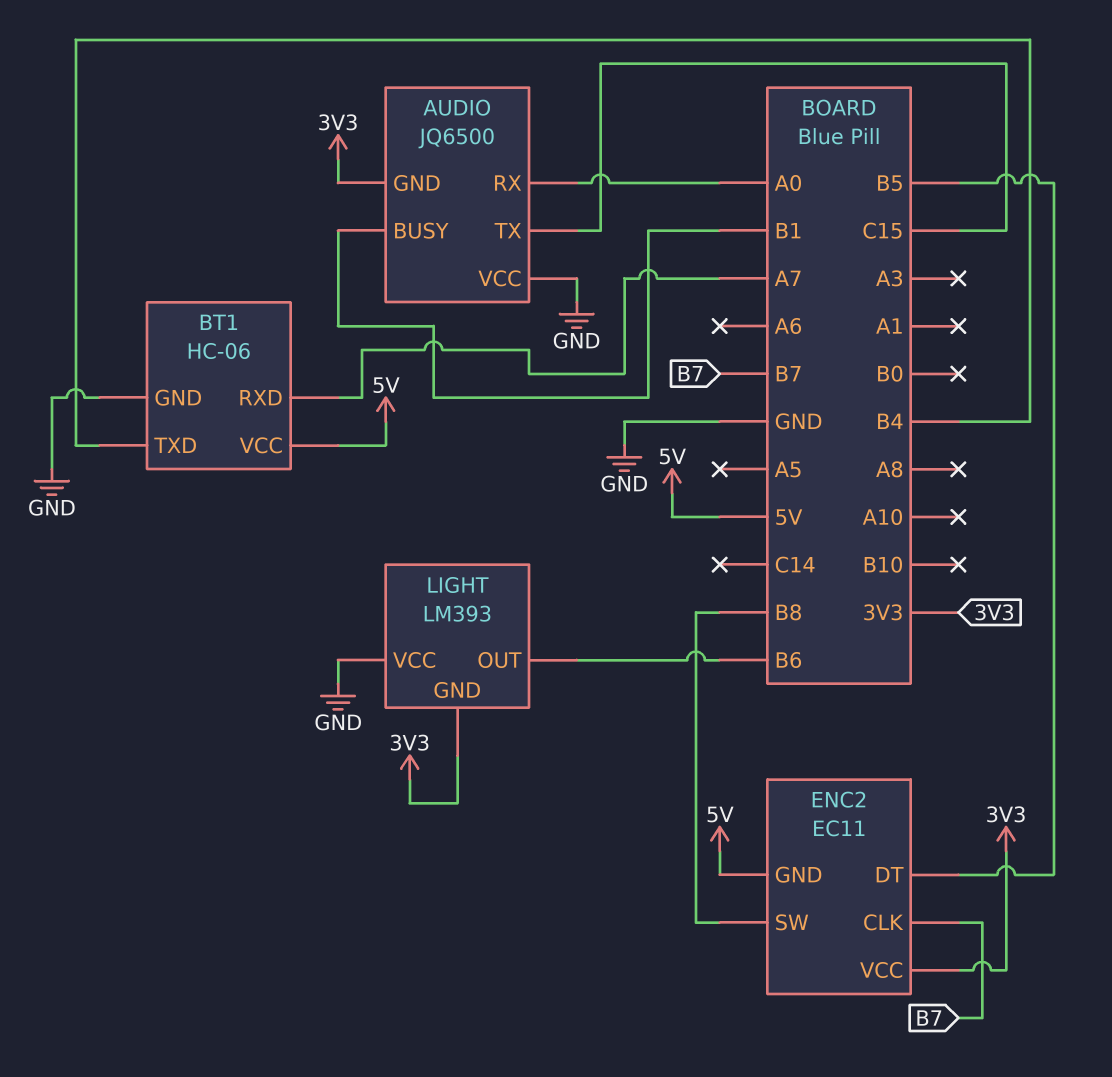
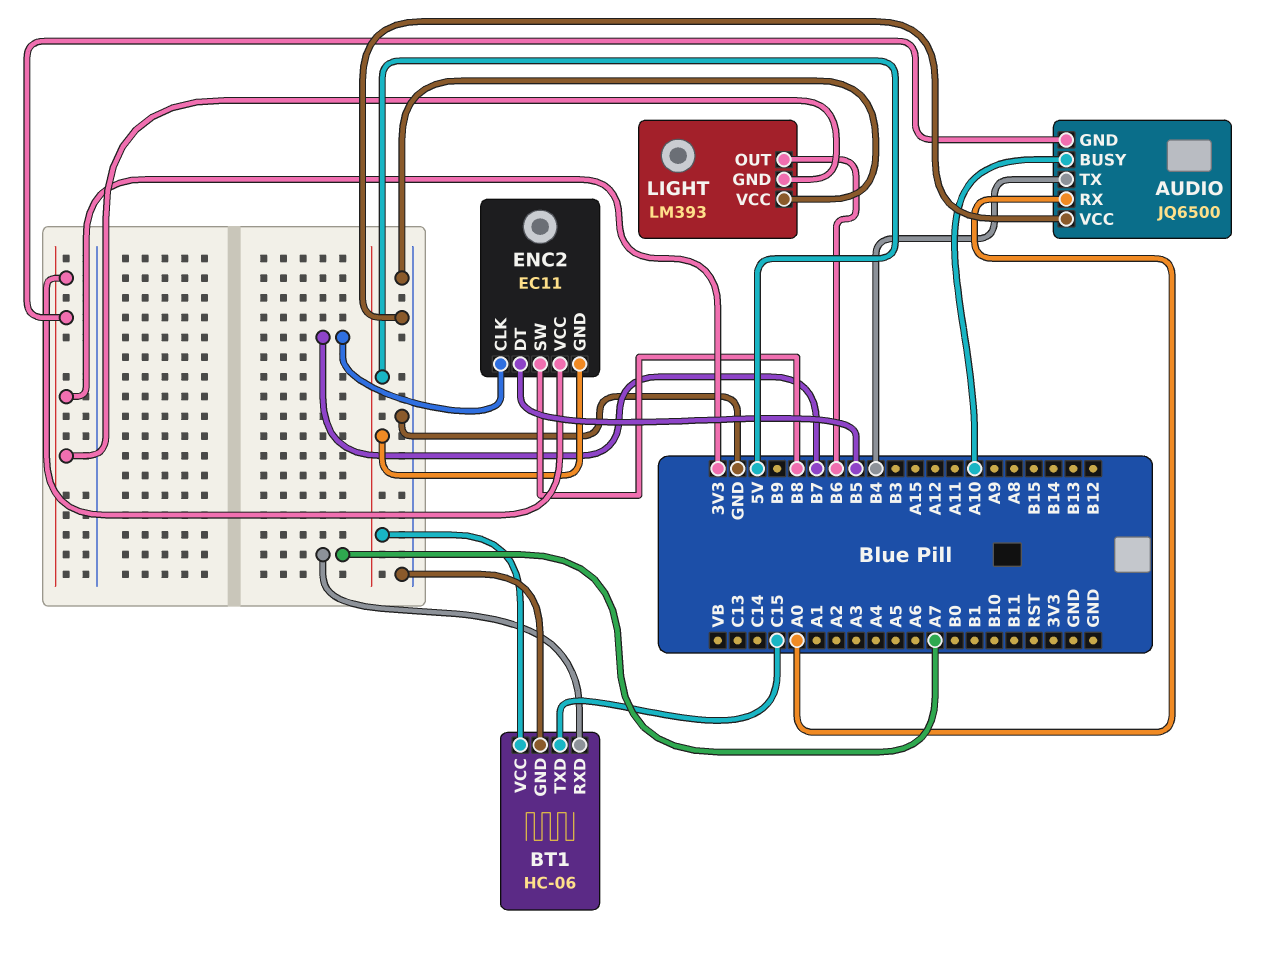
AUDIO pin BUSY: B1 -> A10
AUDIO pin TX: C15 -> B4
BT1 pin TXD: B4 -> C15

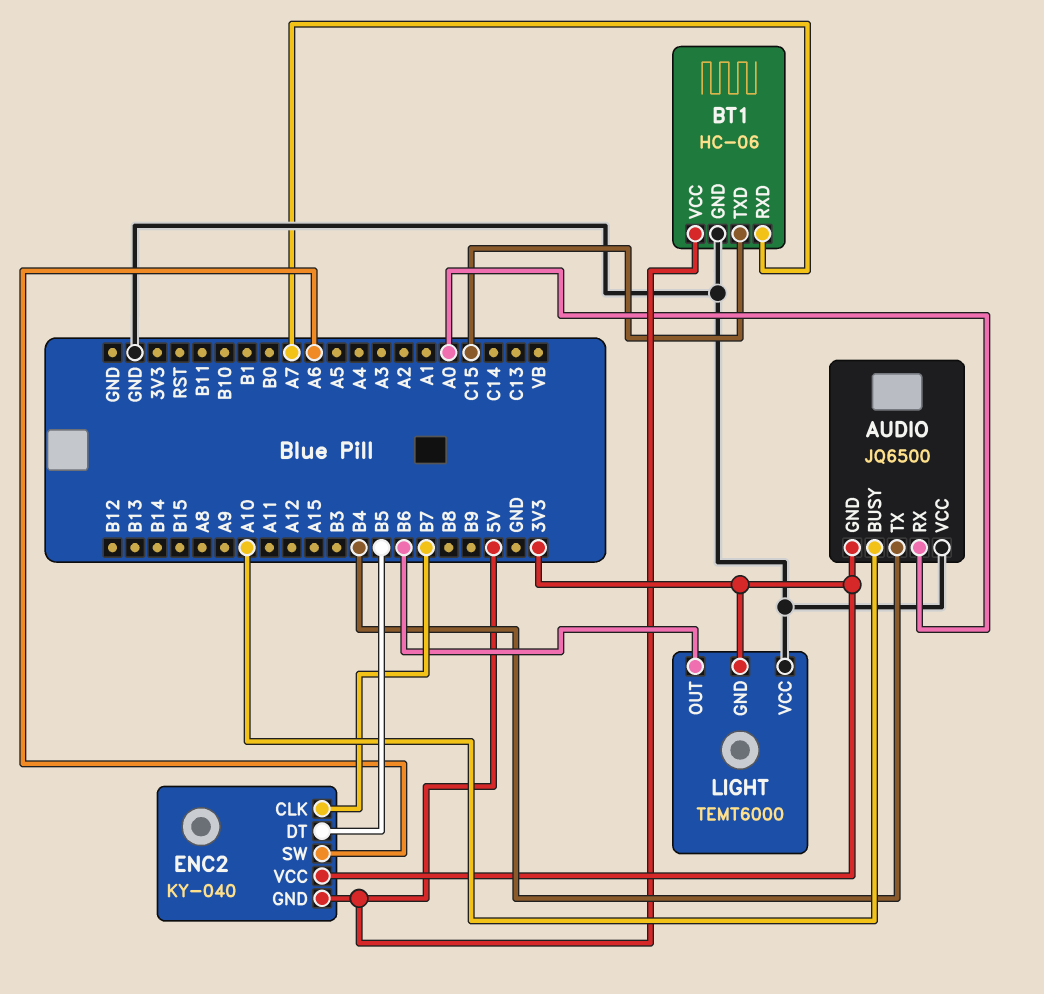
ENC2: EC11 -> KY-040
ENC2 pin SW: B8 -> A6
LIGHT: LM393 -> TEMT6000

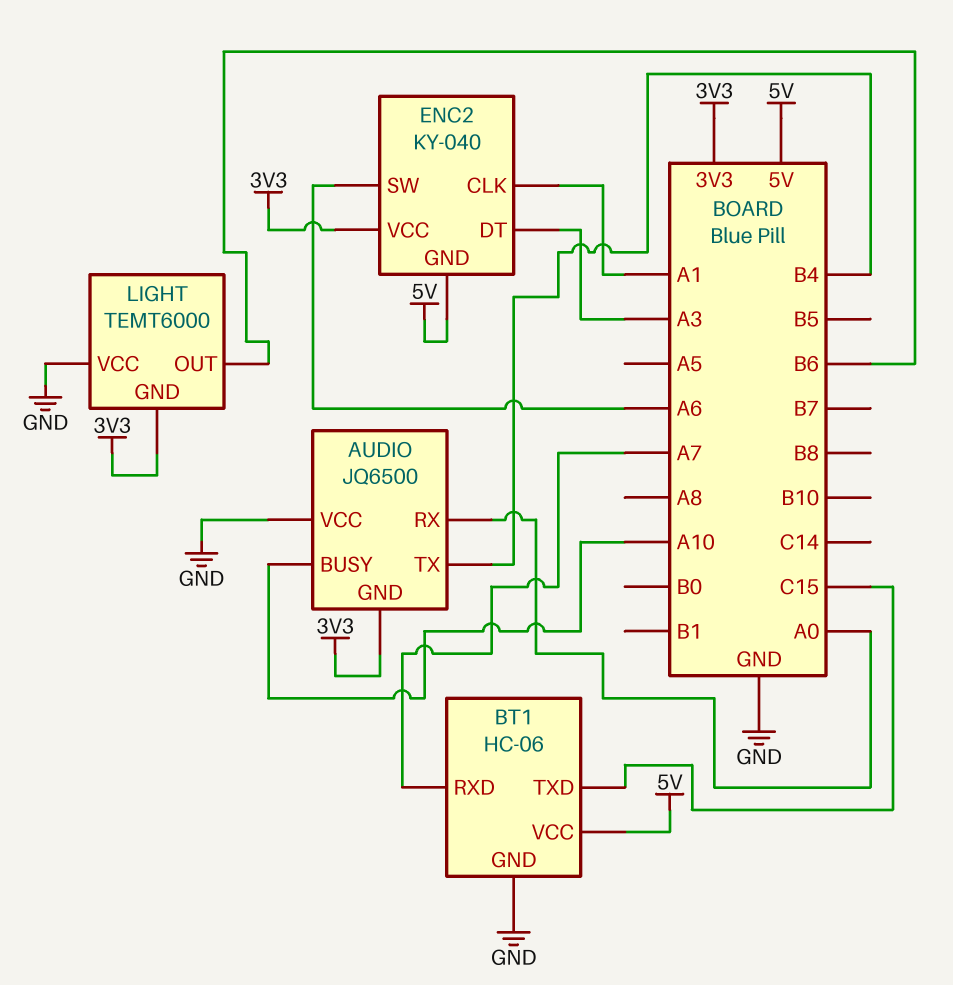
ENC2 pin CLK: B7 -> A1
ENC2 pin DT: B5 -> A3

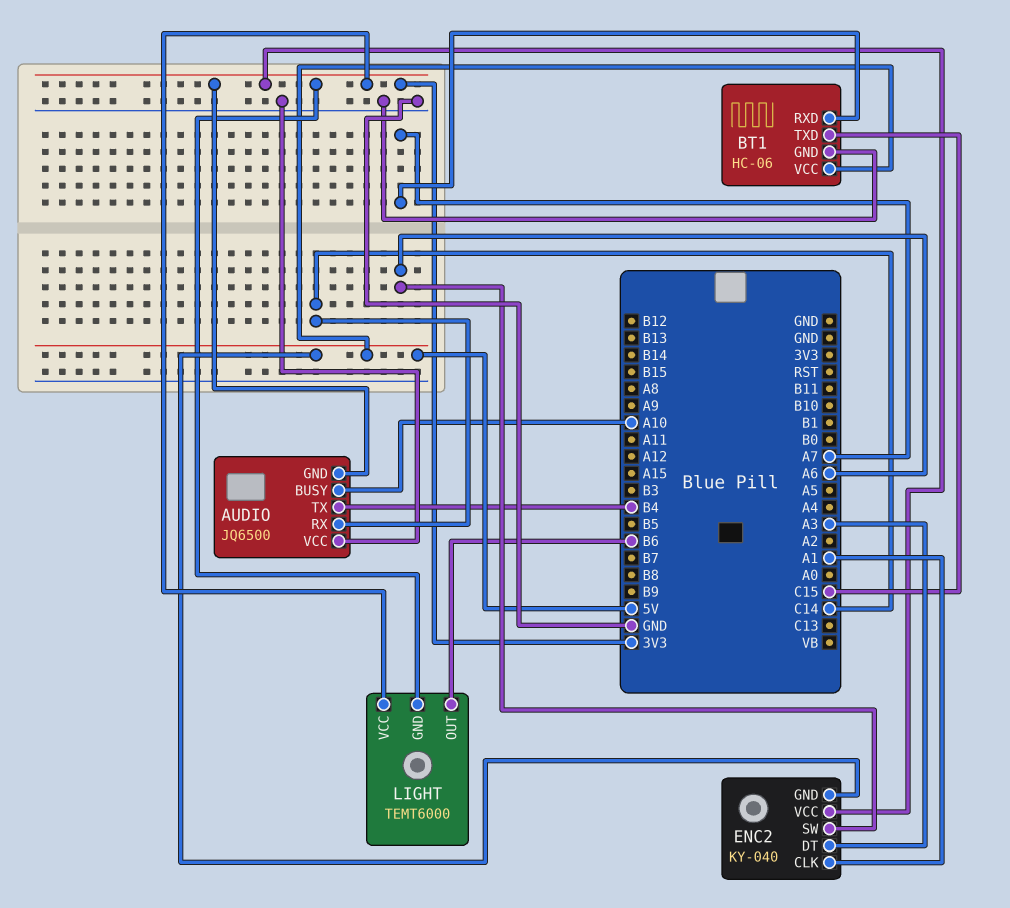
AUDIO pin RX: A0 -> C14
LIGHT pin VCC: GND -> 3V3

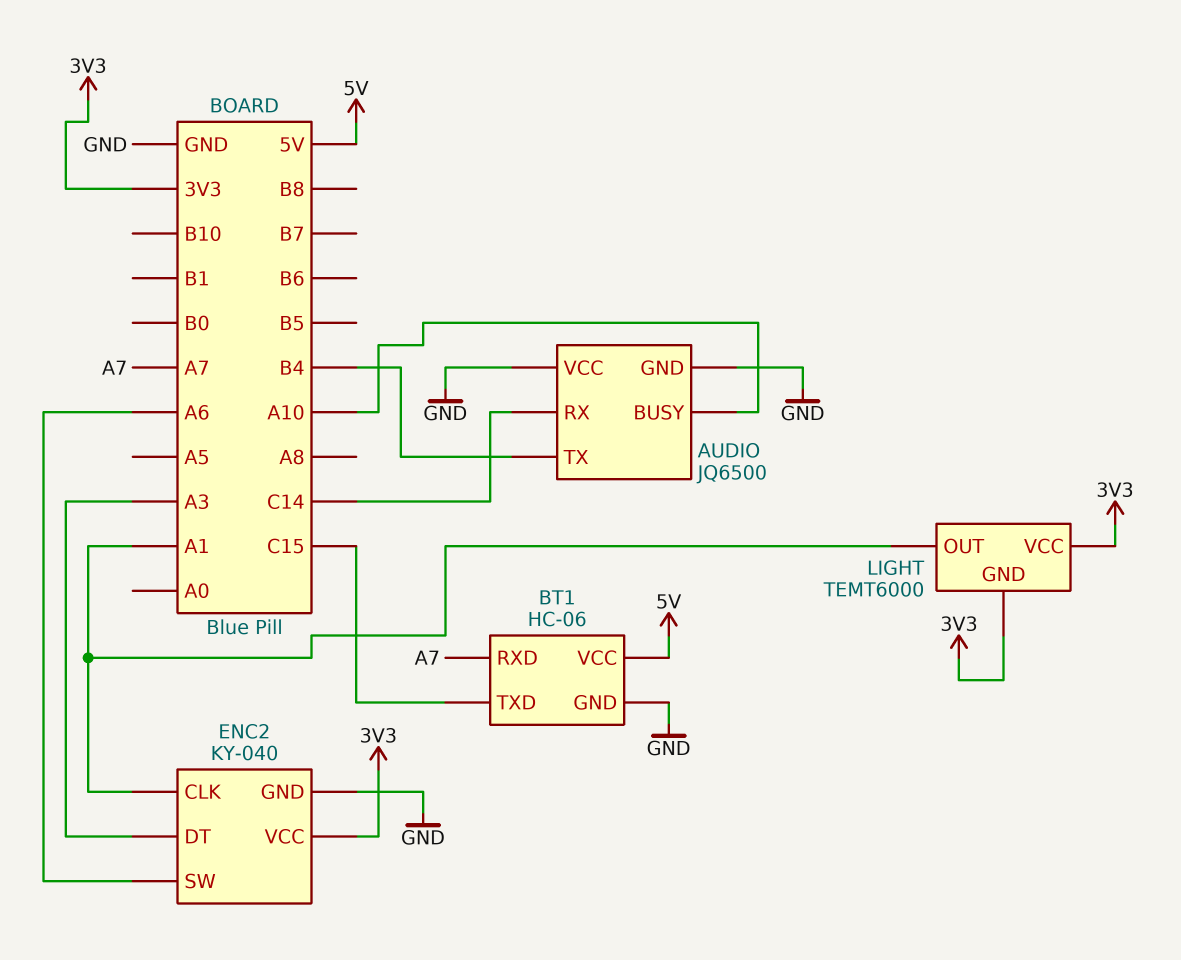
AUDIO pin GND: 3V3 -> GND
ENC2 pin GND: 5V -> GND
LIGHT pin OUT: B6 -> A1

